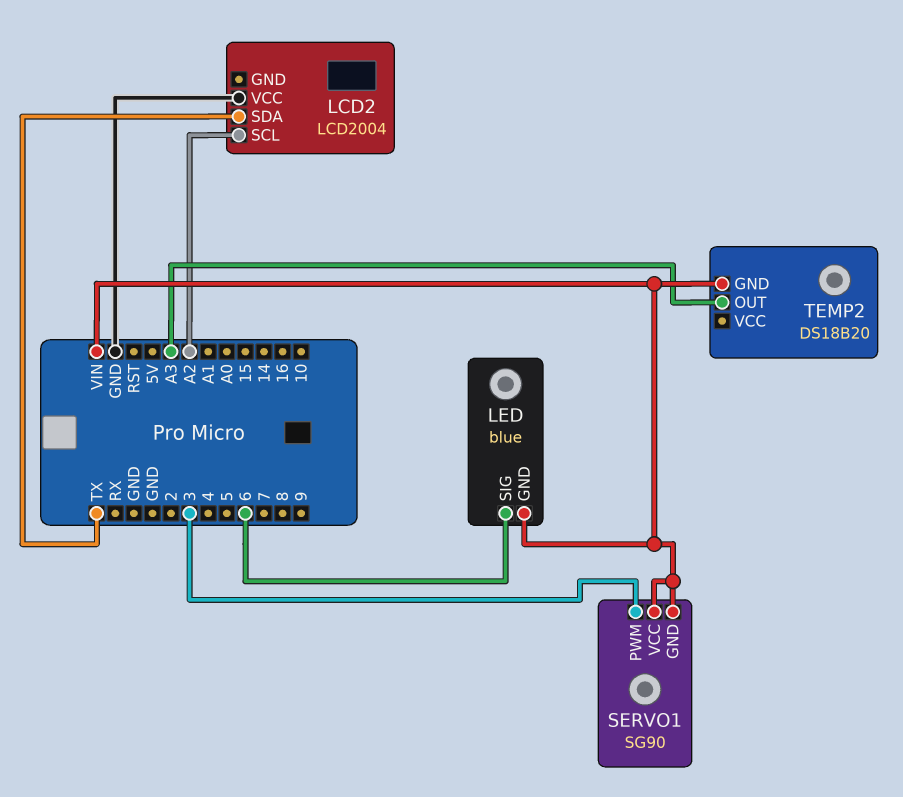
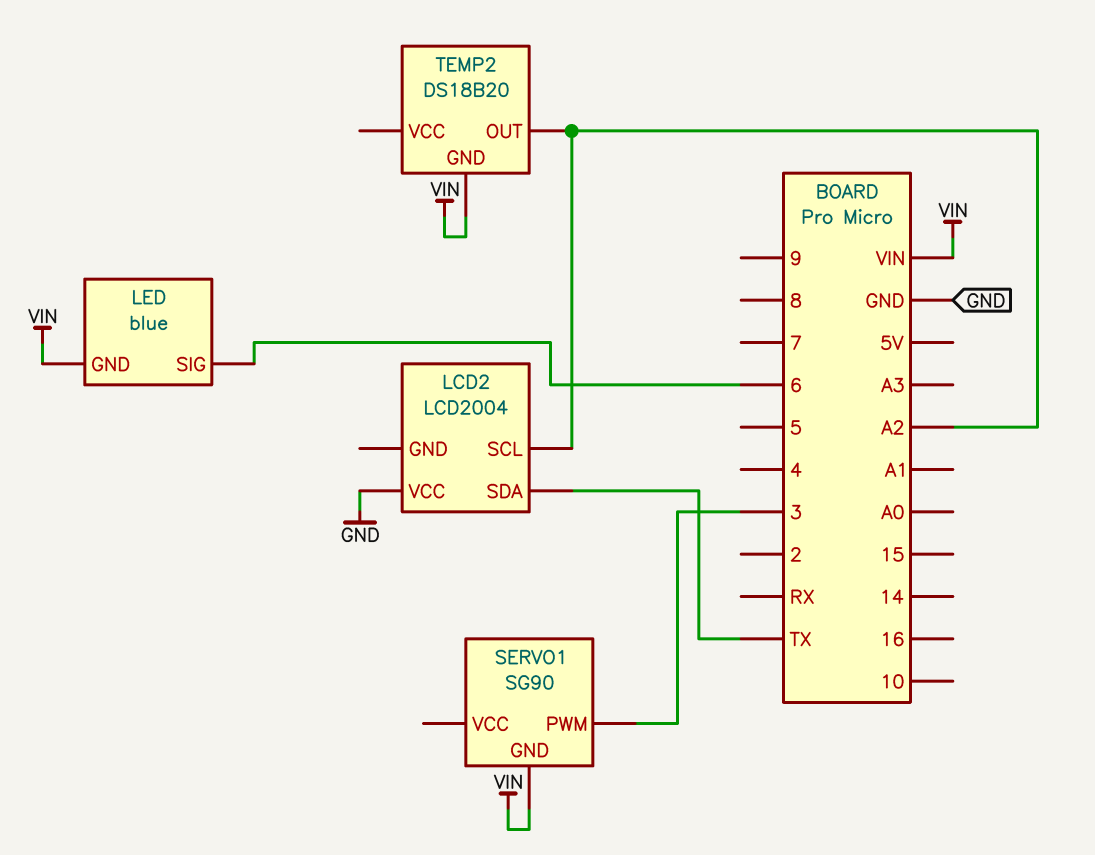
SERVO1 pin VCC: VIN -> none
TEMP2 pin OUT: A3 -> A2

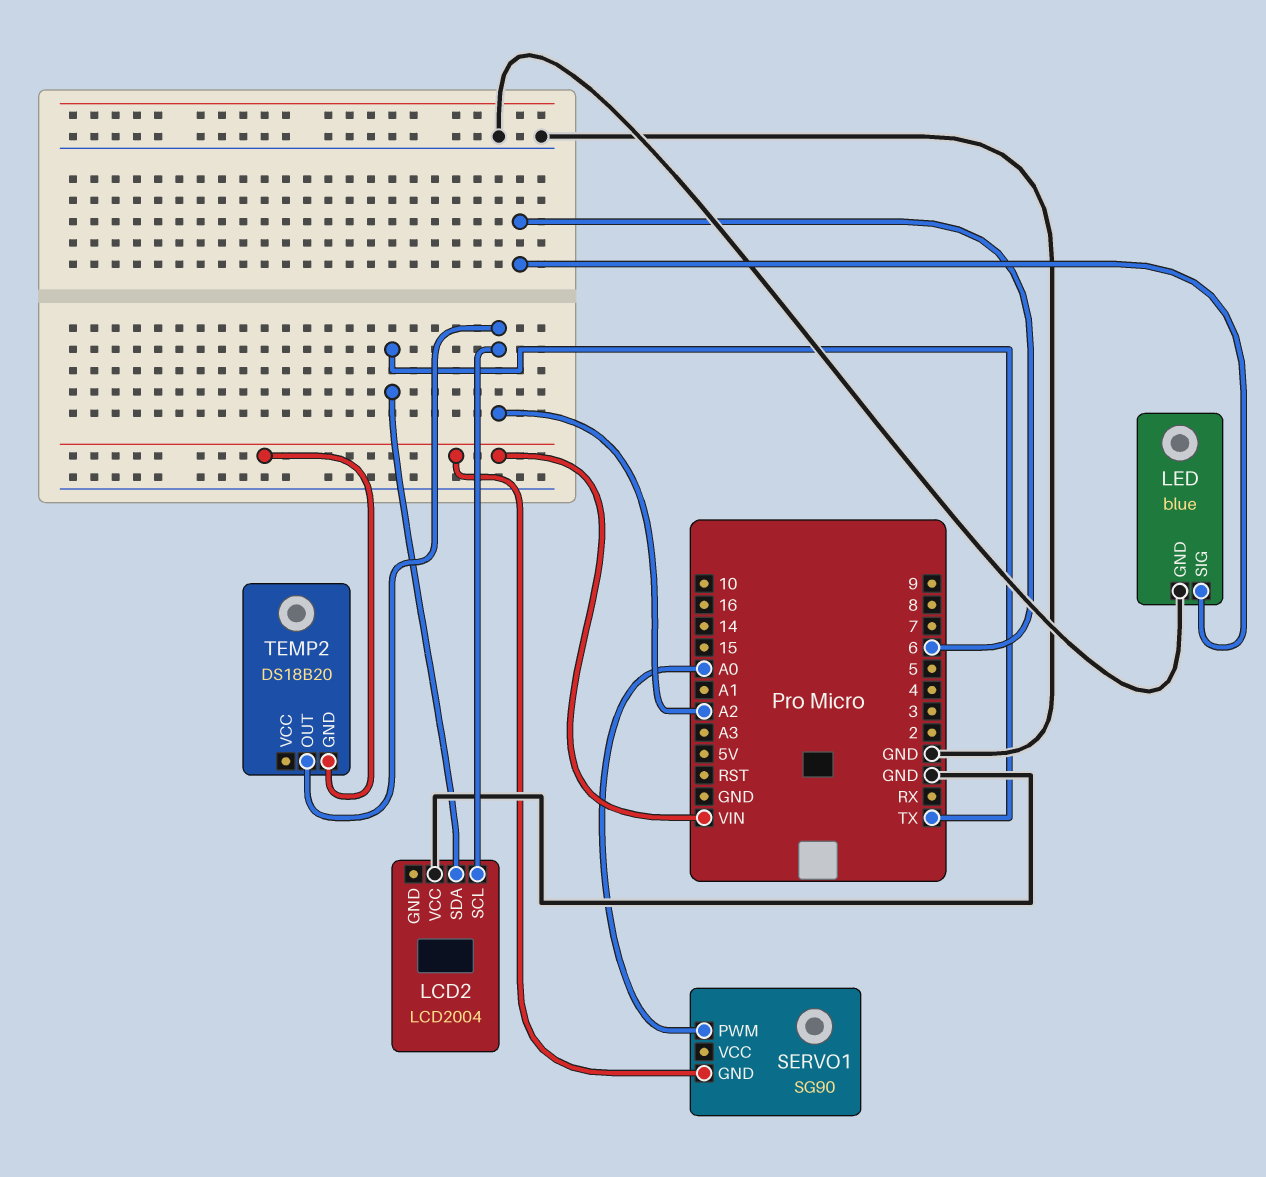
LED pin GND: VIN -> GND
SERVO1 pin PWM: 3 -> A0

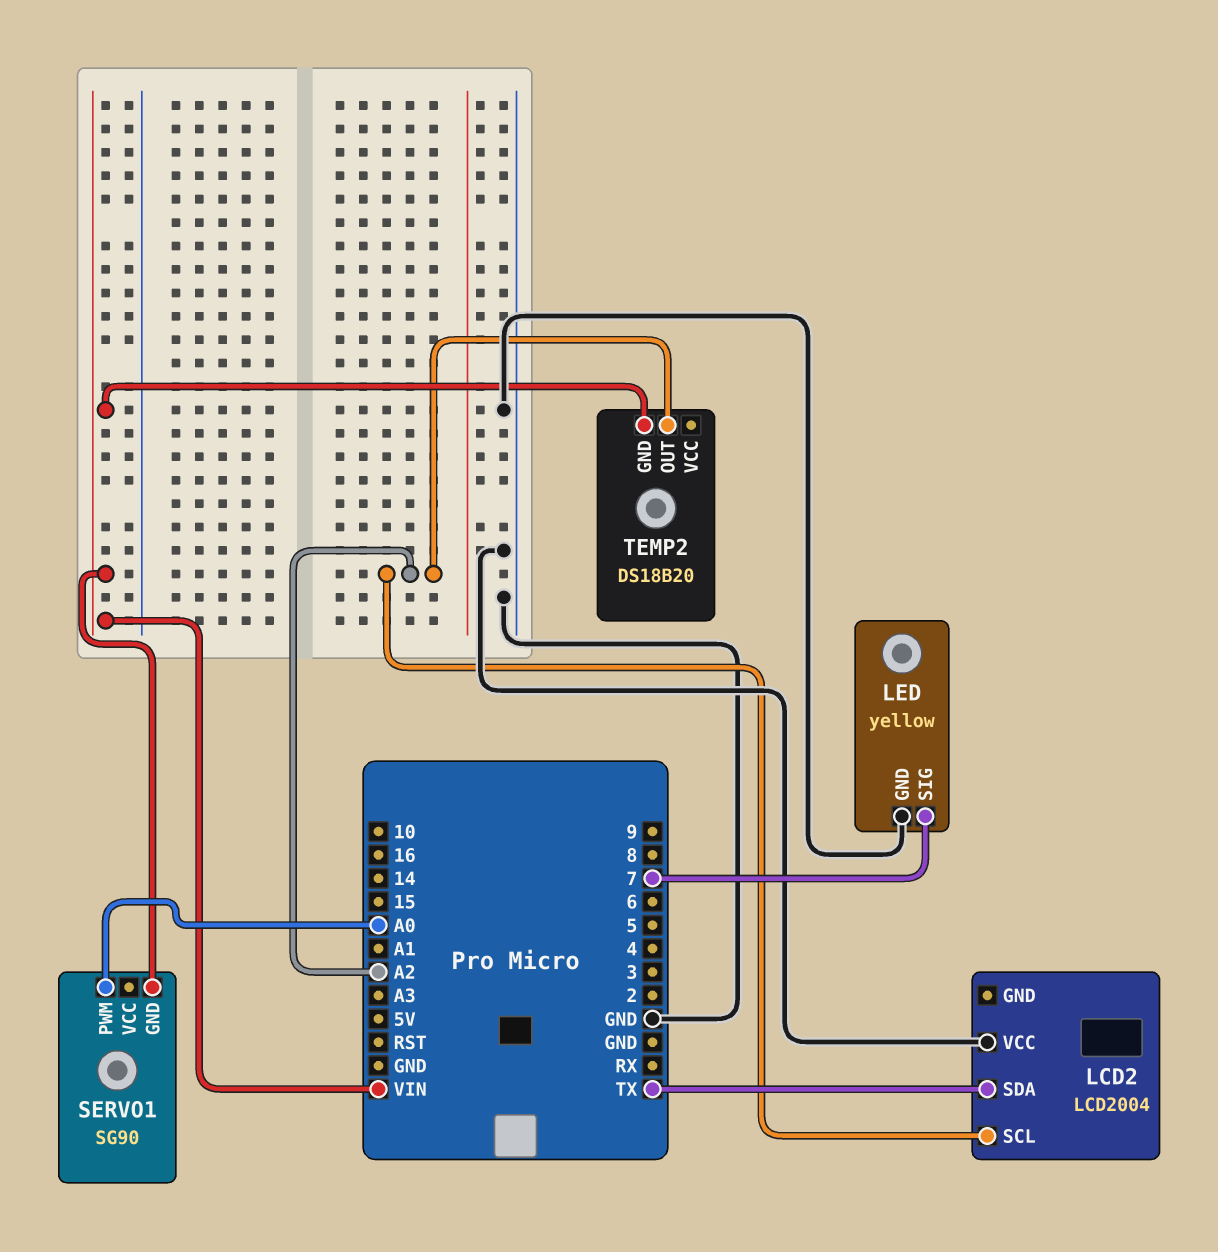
LED: blue -> yellow
LED pin SIG: 6 -> 7

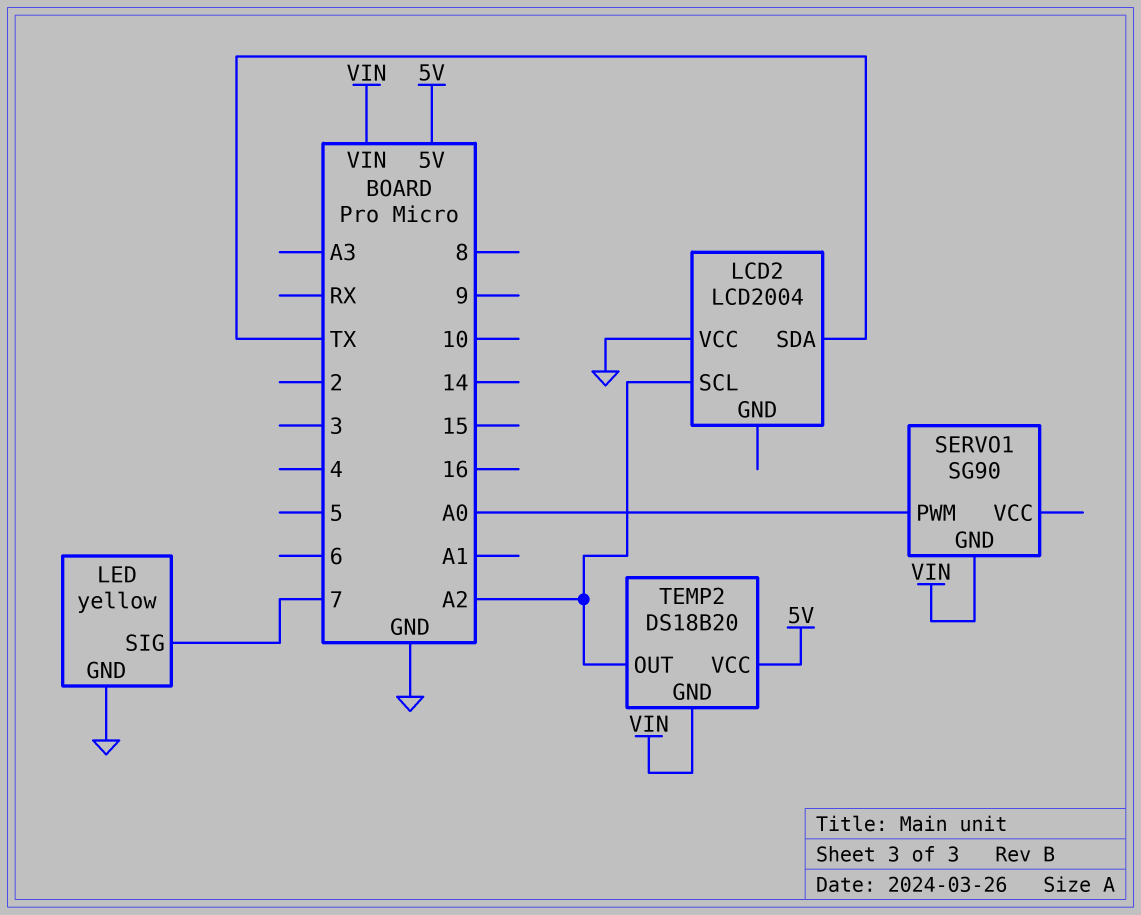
TEMP2 pin VCC: none -> 5V

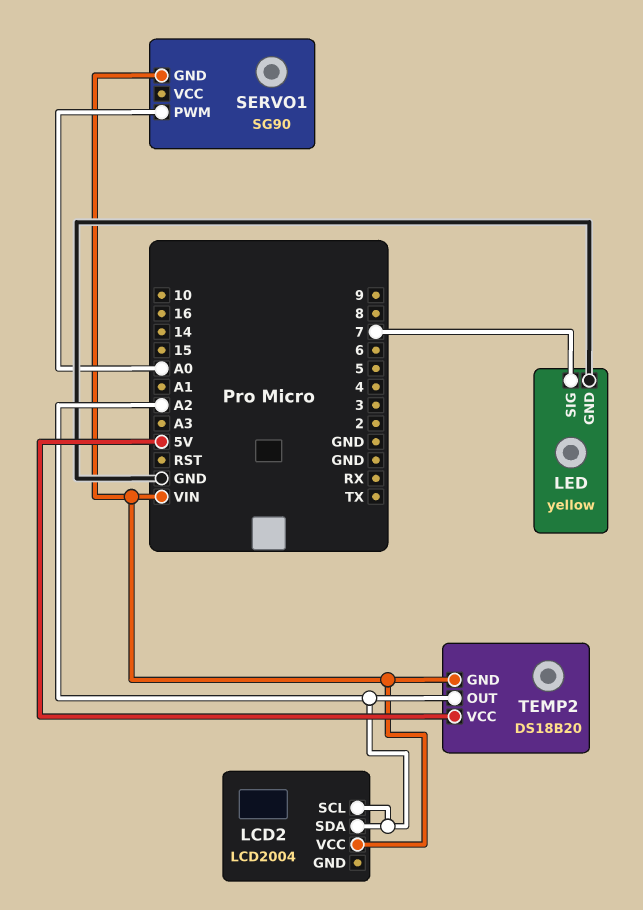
LCD2 pin SDA: TX -> A2
LCD2 pin VCC: GND -> VIN

